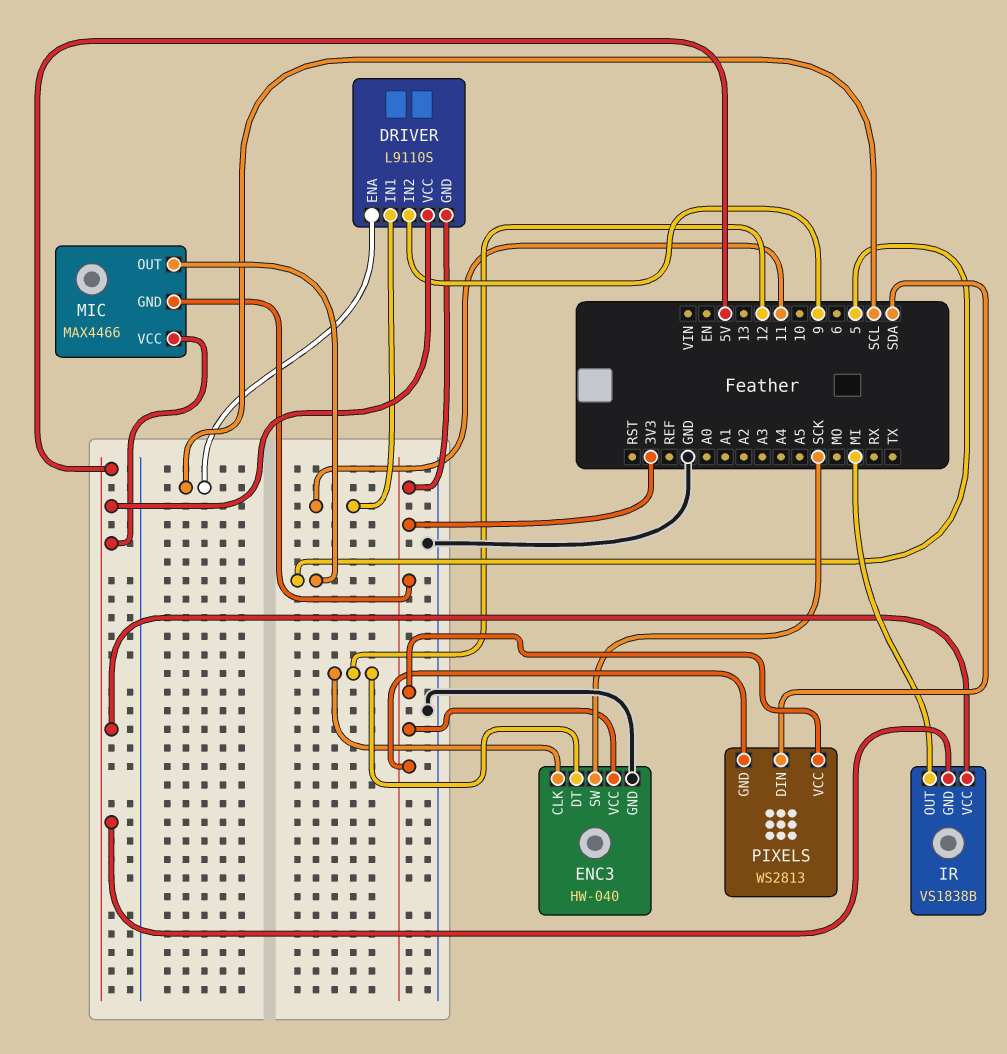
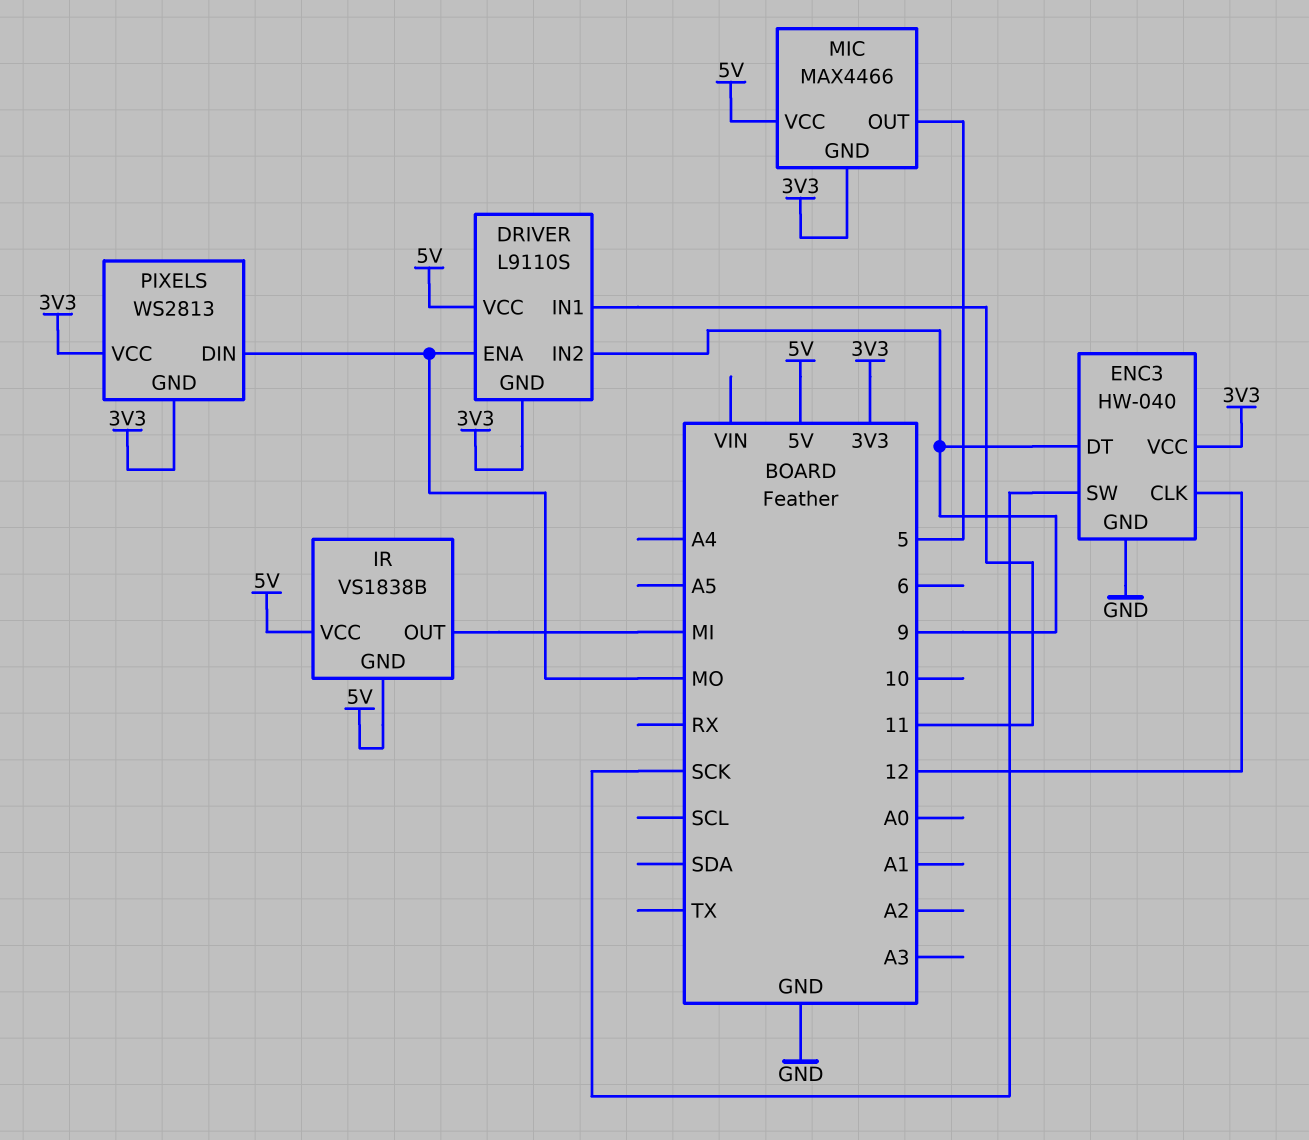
DRIVER pin ENA: SCL -> MO
ENC3 pin DT: 12 -> 9
PIXELS pin DIN: SDA -> MO

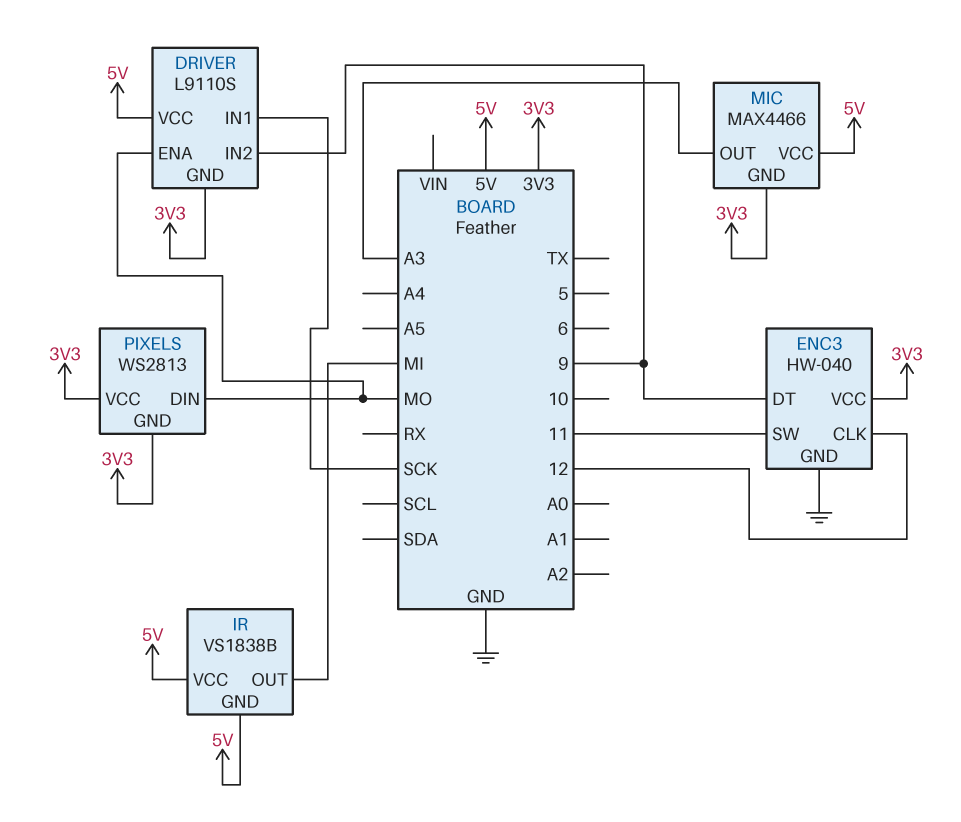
DRIVER pin IN1: 11 -> SCK
ENC3 pin SW: SCK -> 11
MIC pin OUT: 5 -> A3

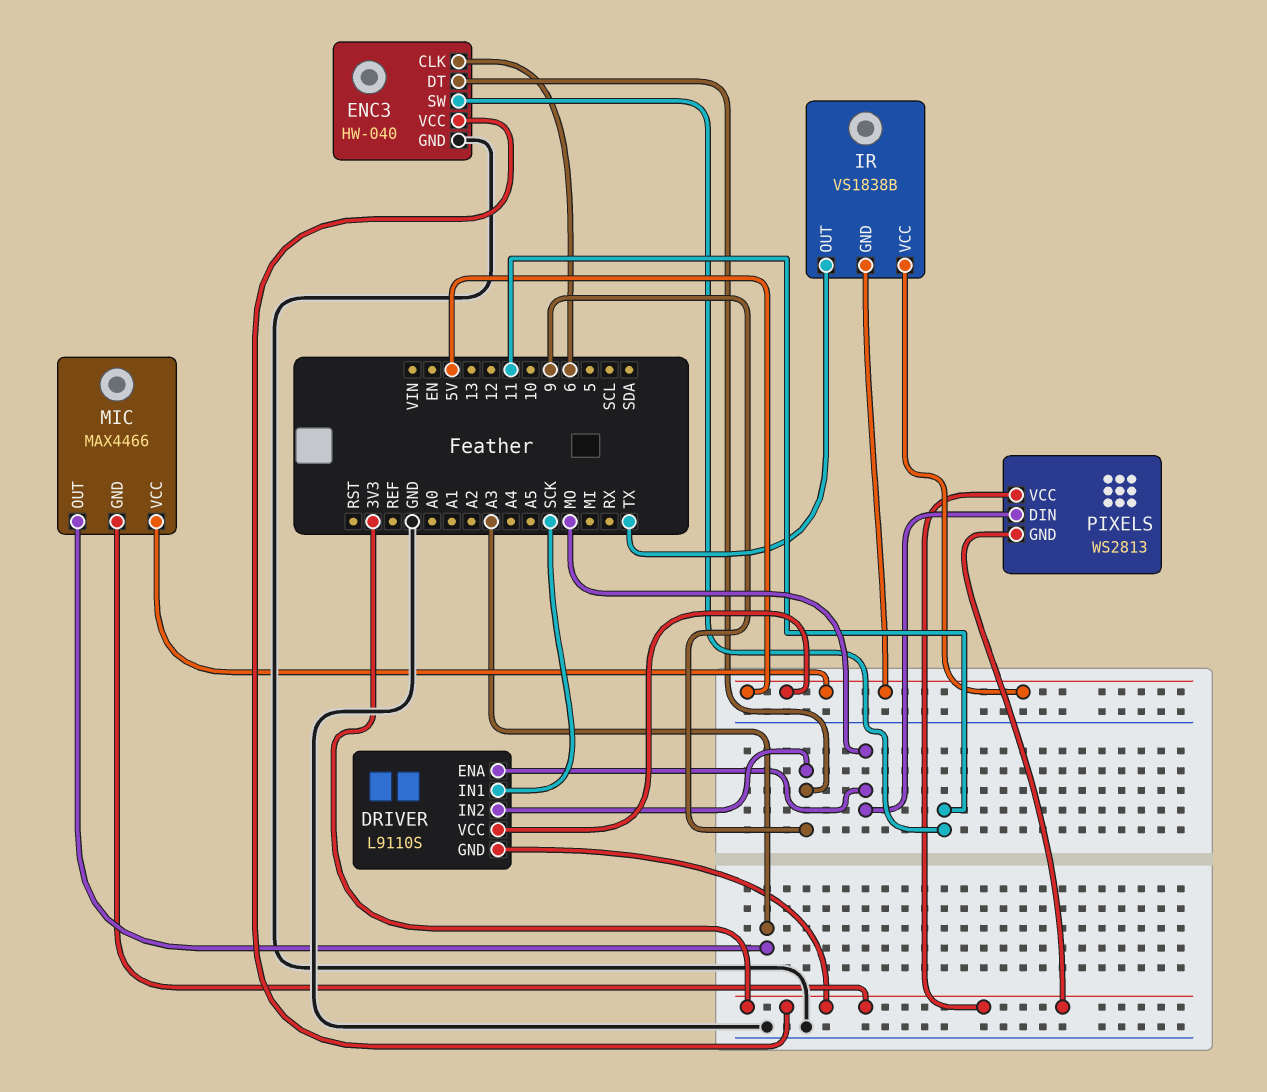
ENC3 pin CLK: 12 -> 6
IR pin OUT: MI -> TX

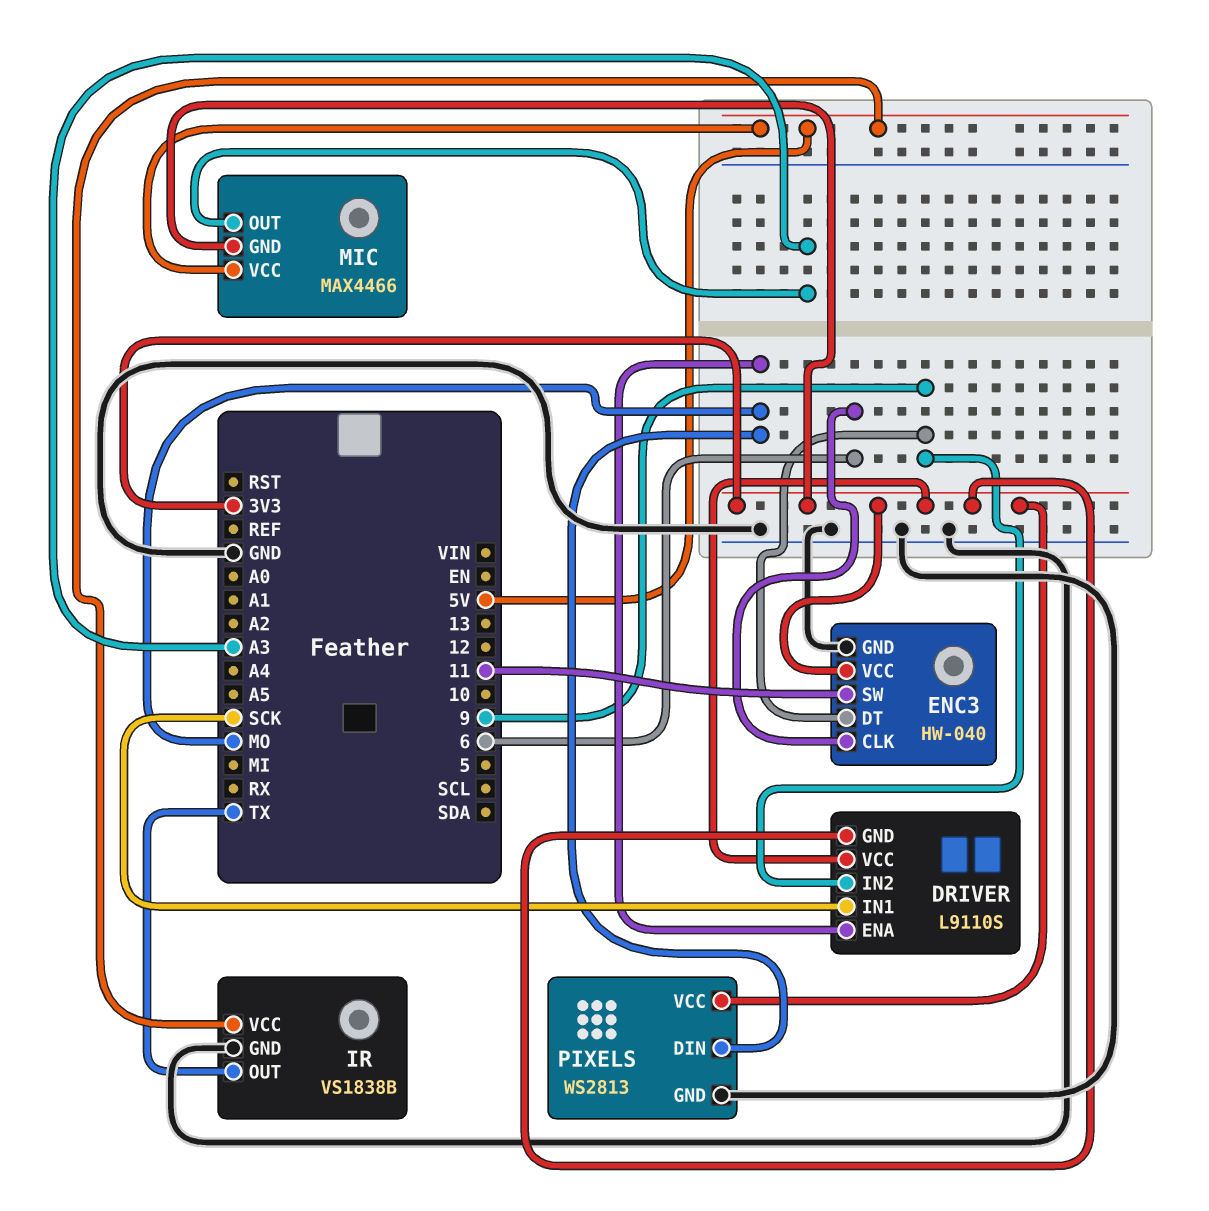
DRIVER pin VCC: 5V -> 3V3
IR pin GND: 5V -> GND
PIXELS pin GND: 3V3 -> GND

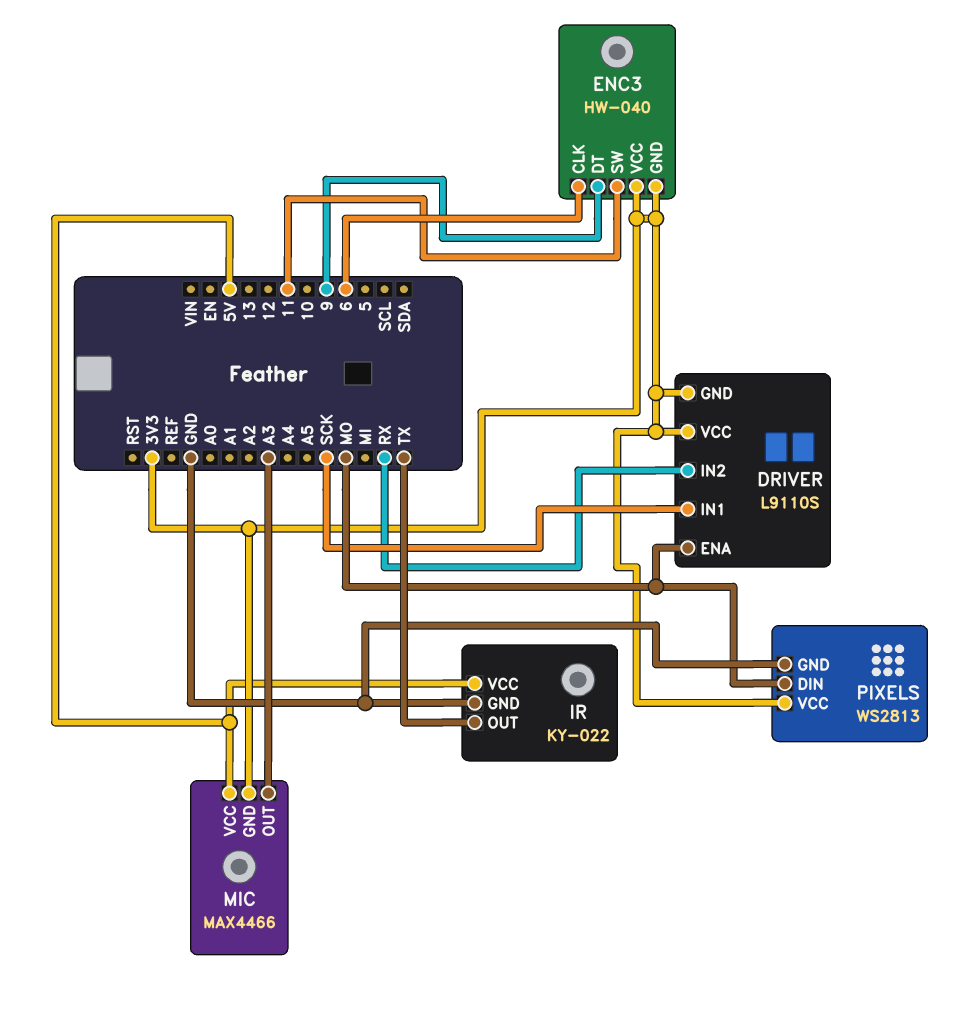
DRIVER pin IN2: 9 -> RX
ENC3 pin GND: GND -> 3V3
IR: VS1838B -> KY-022

